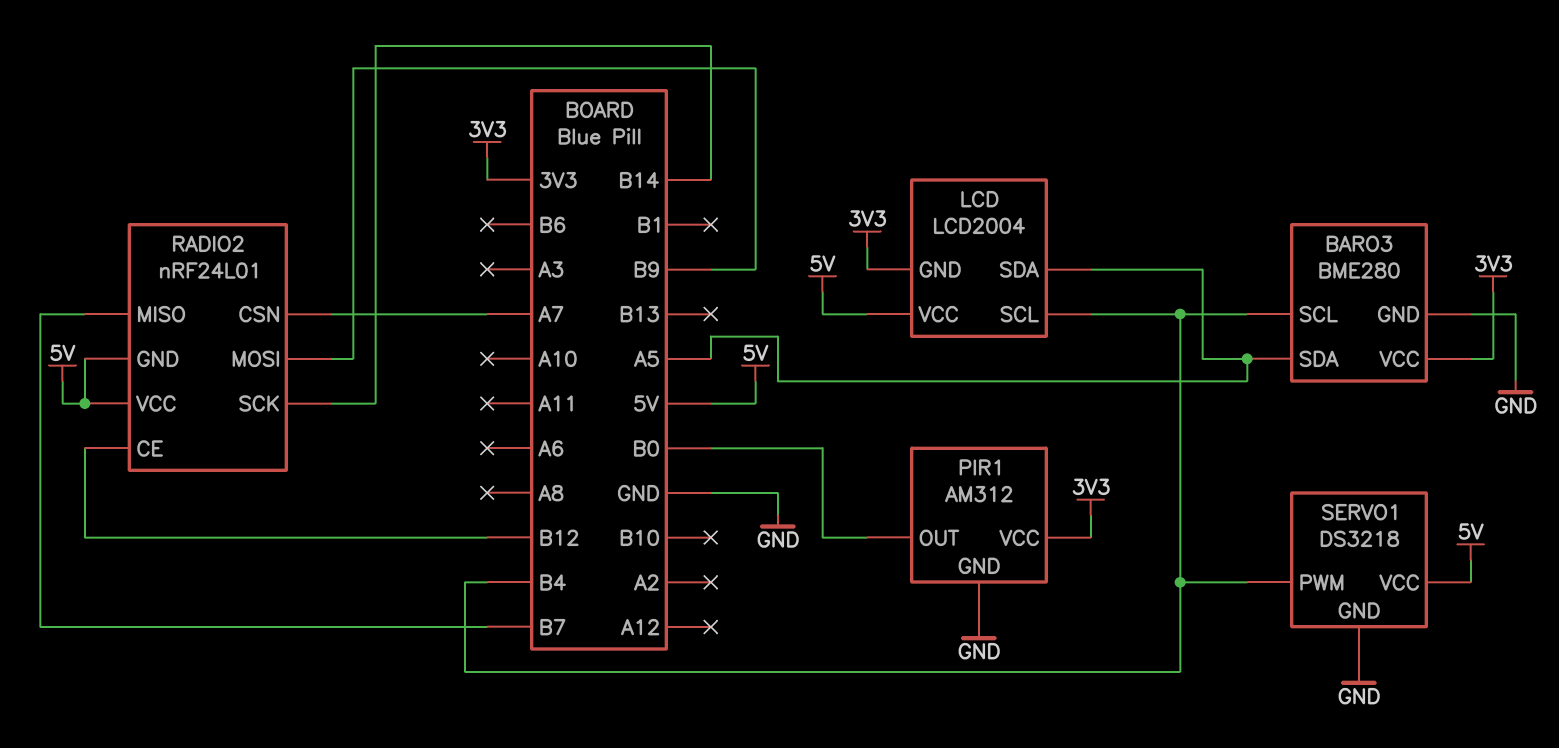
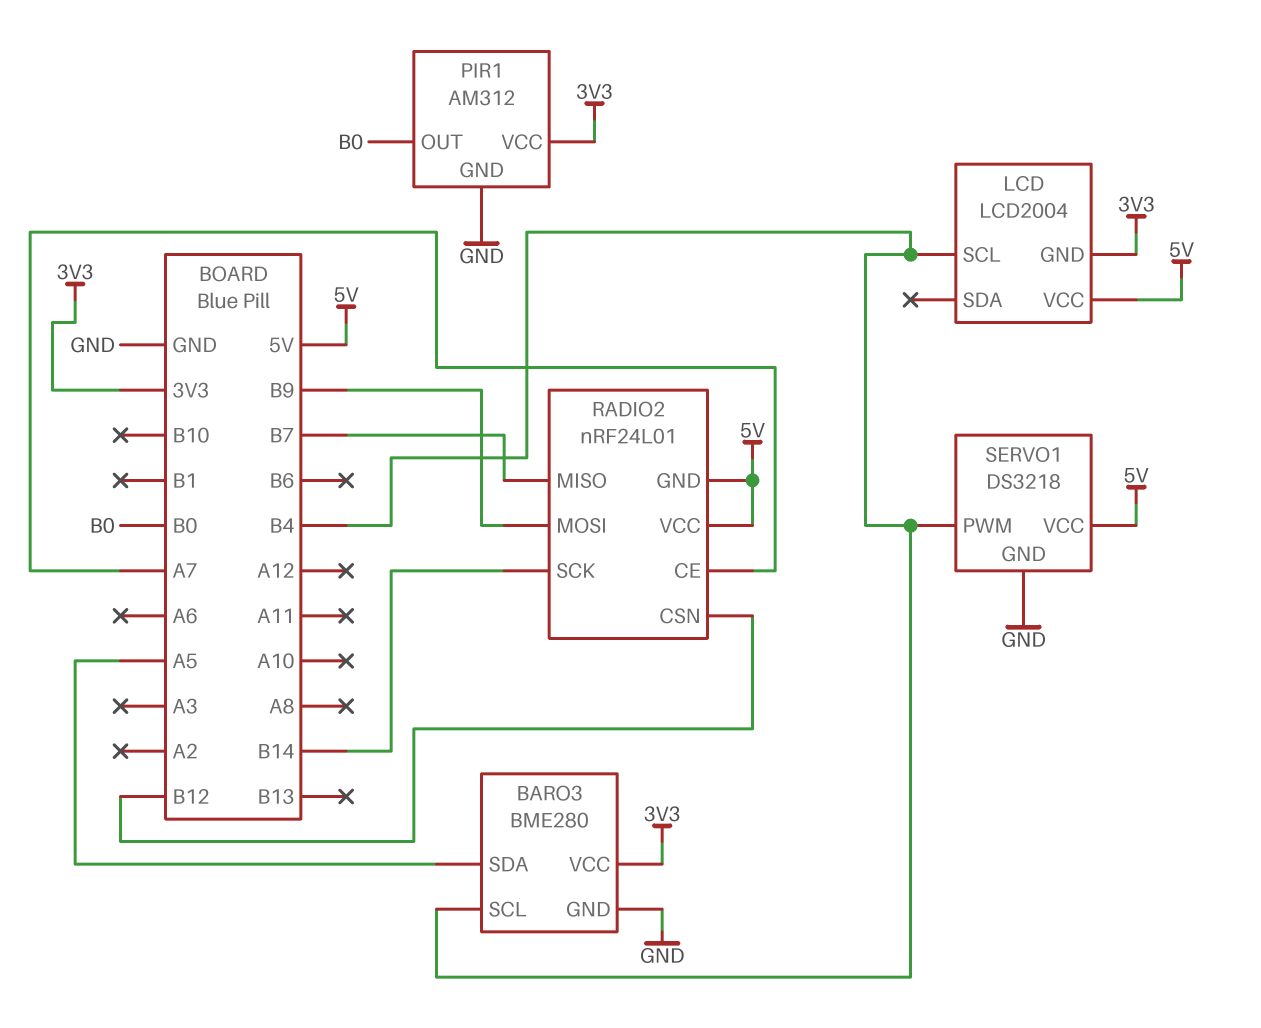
LCD pin SDA: A5 -> none
RADIO2 pin CE: B12 -> A7
RADIO2 pin CSN: A7 -> B12

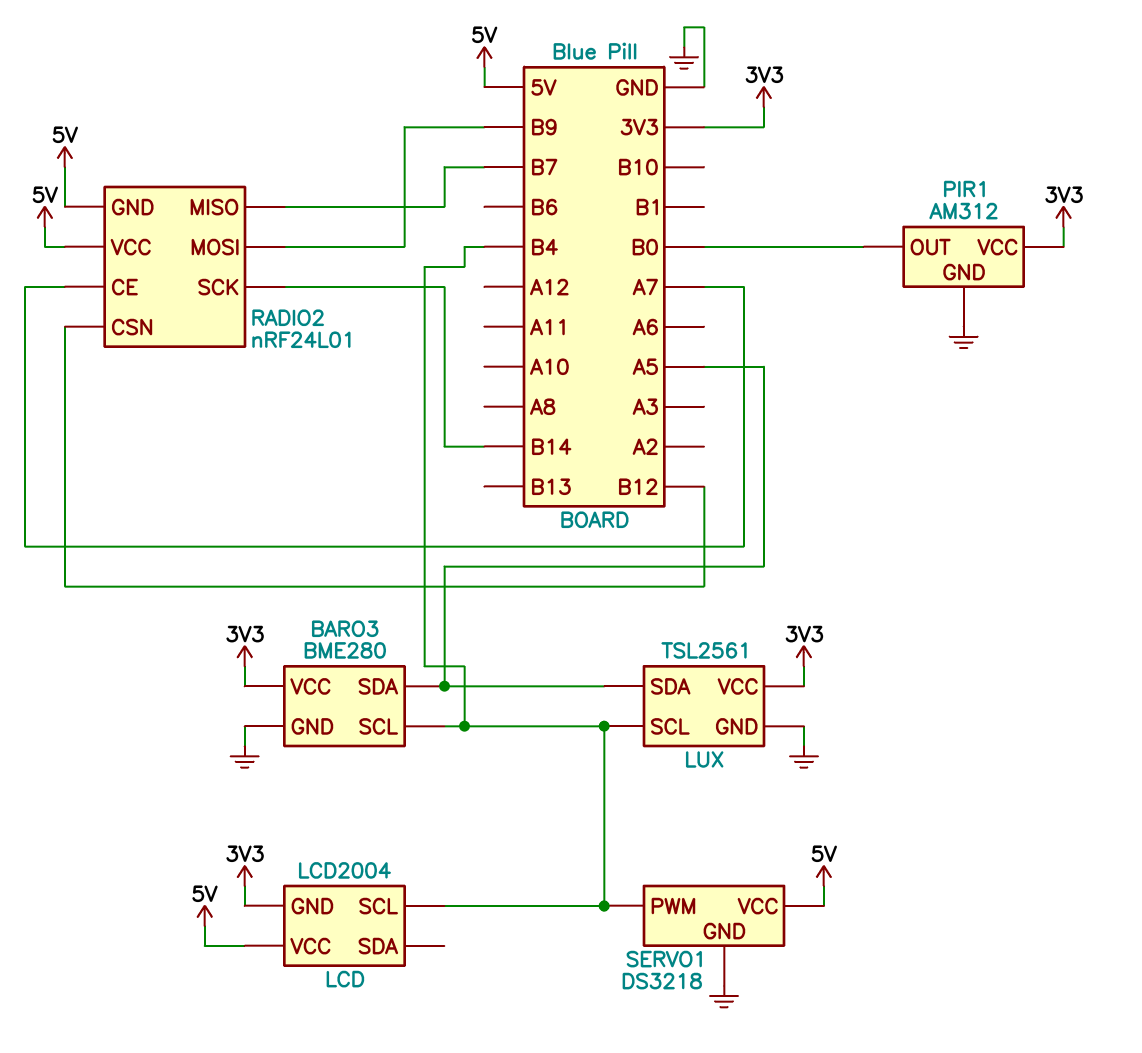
LUX: none -> TSL2561
LUX pin GND: none -> GND
LUX pin SCL: none -> B4
LUX pin SDA: none -> A5
LUX pin VCC: none -> 3V3

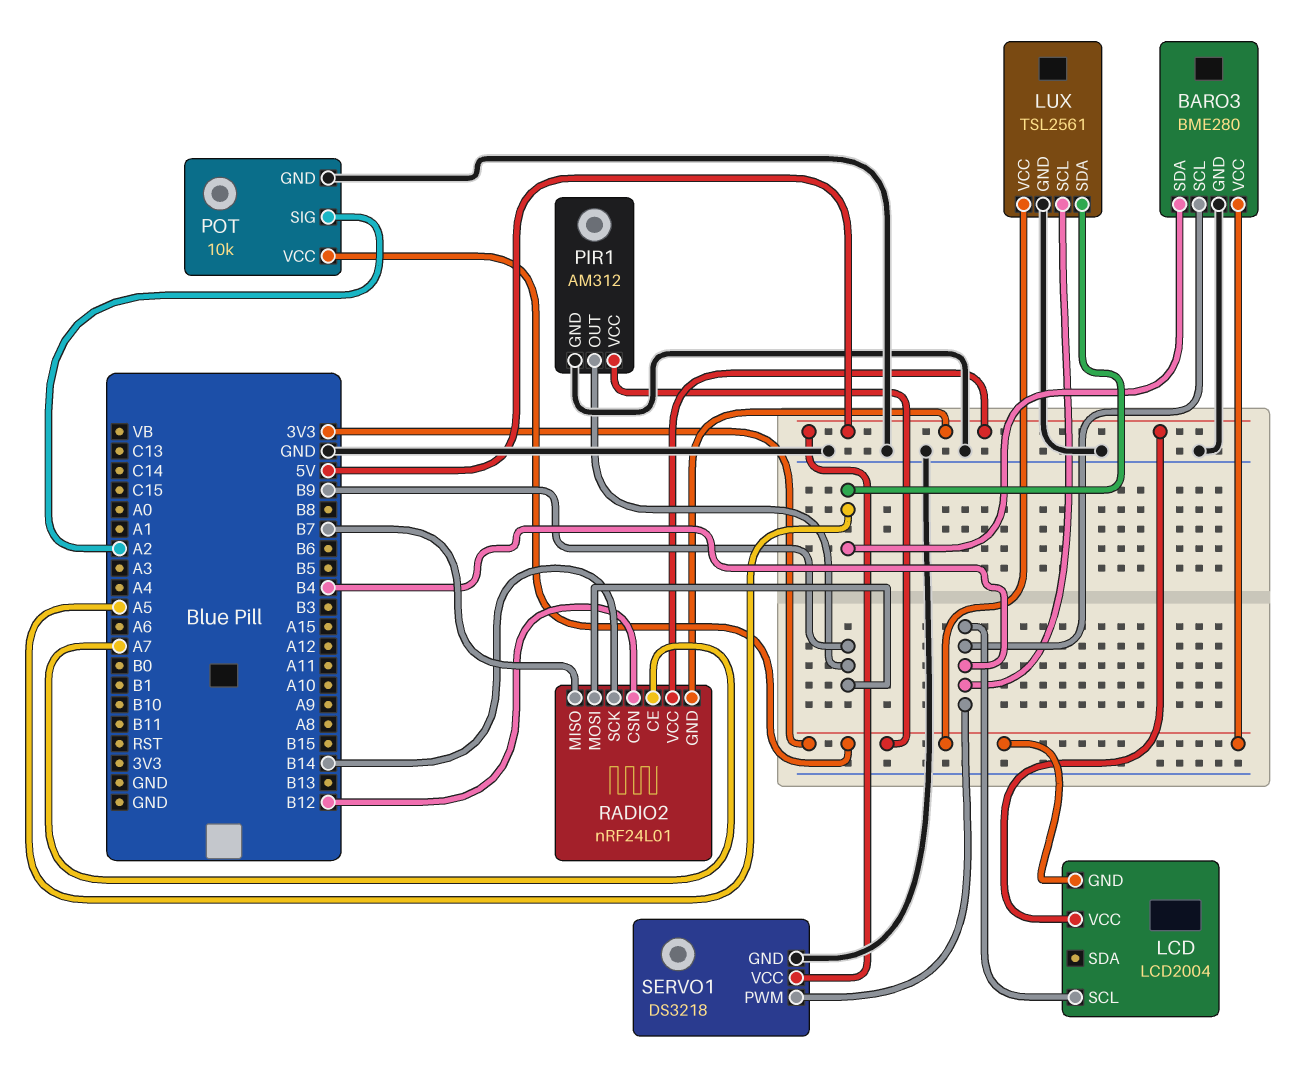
PIR1 pin OUT: B0 -> B9
POT: none -> 10k
POT pin GND: none -> GND
POT pin SIG: none -> A2
POT pin VCC: none -> 3V3

